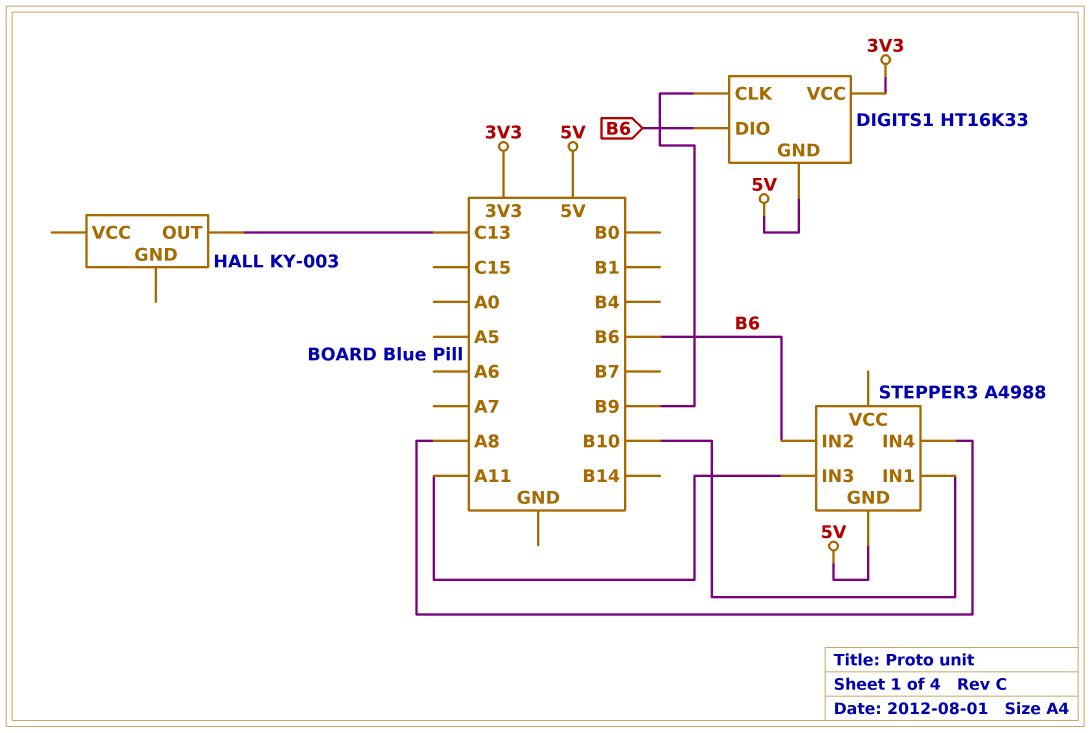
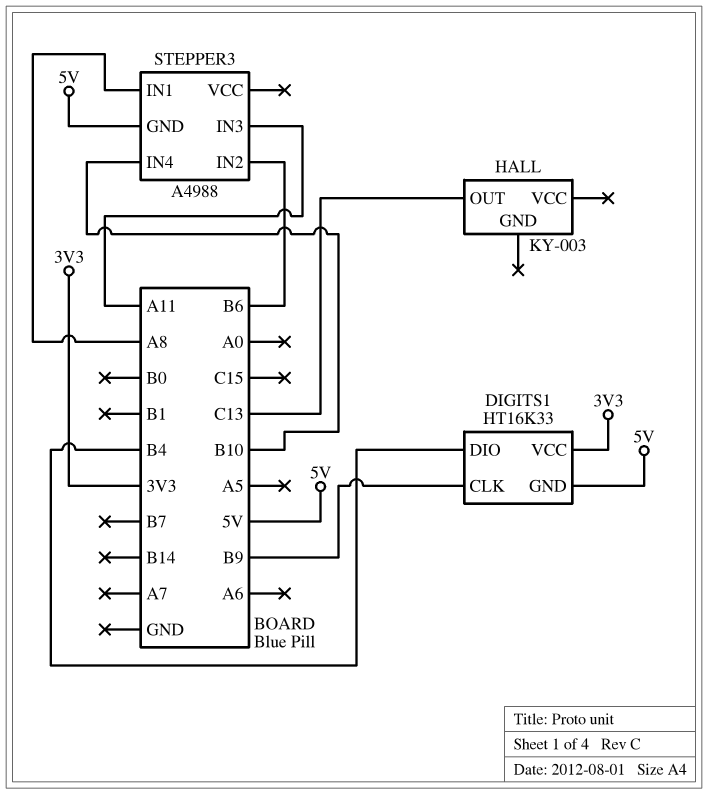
DIGITS1 pin DIO: B6 -> B4
STEPPER3 pin IN1: B10 -> A8
STEPPER3 pin IN4: A8 -> B10

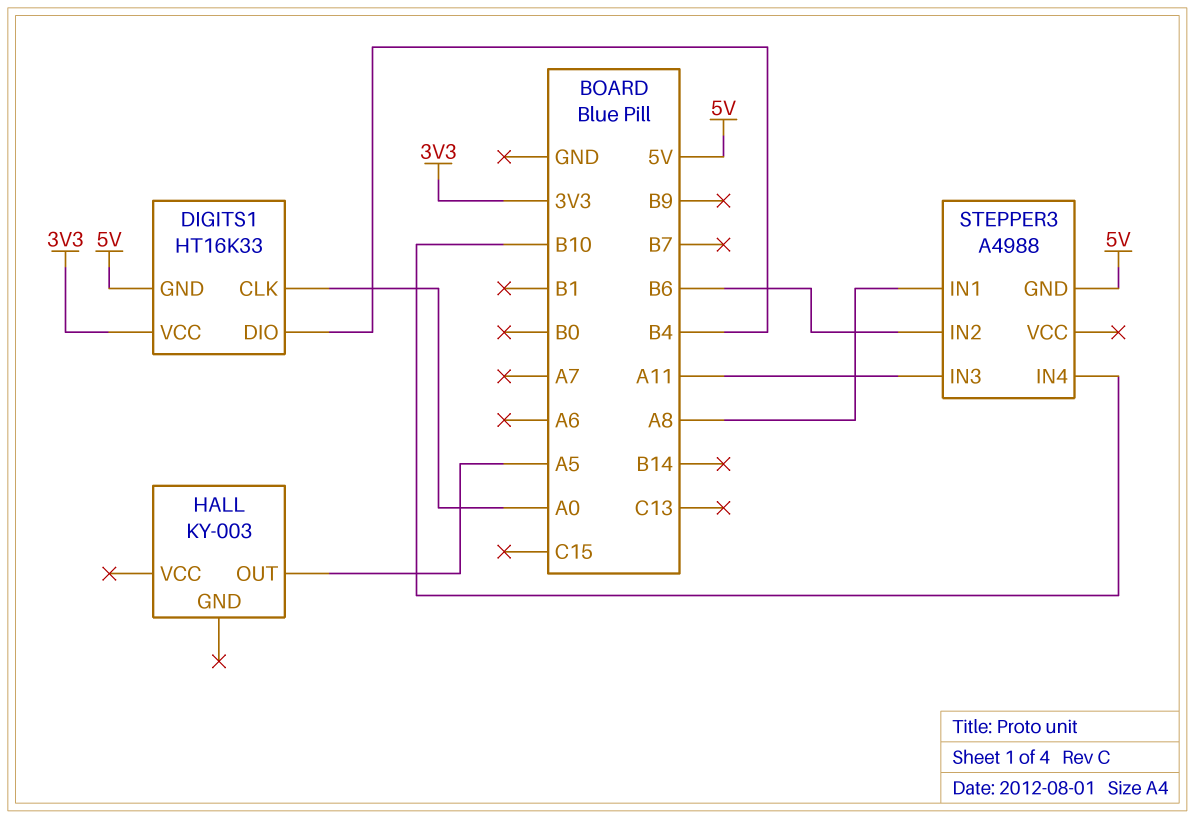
DIGITS1 pin CLK: B9 -> A0
HALL pin OUT: C13 -> A5

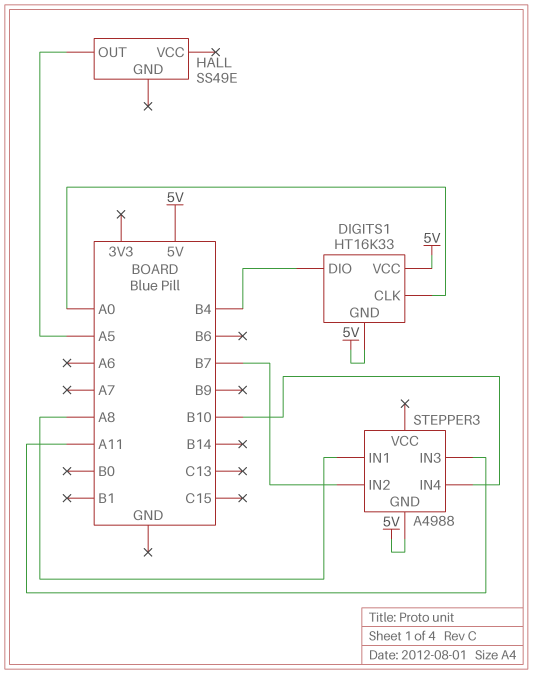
DIGITS1 pin VCC: 3V3 -> 5V
HALL: KY-003 -> SS49E
STEPPER3 pin IN2: B6 -> B7

